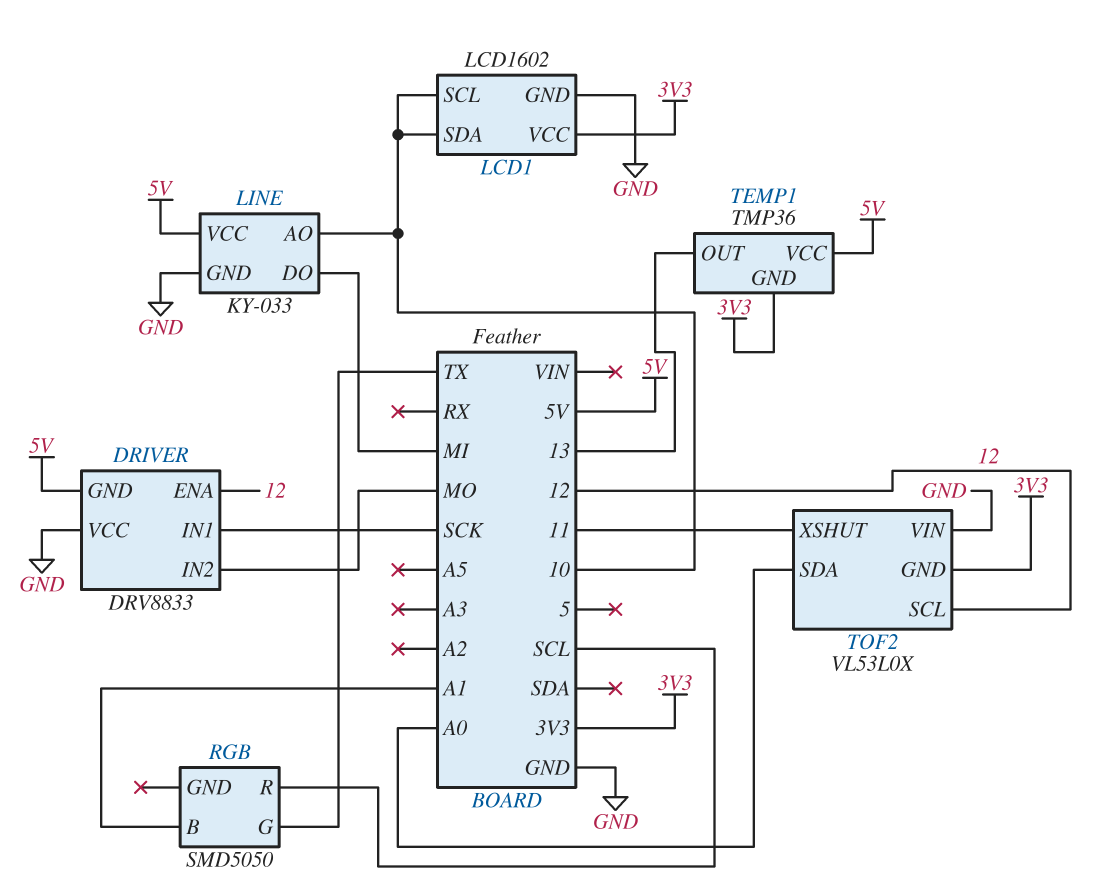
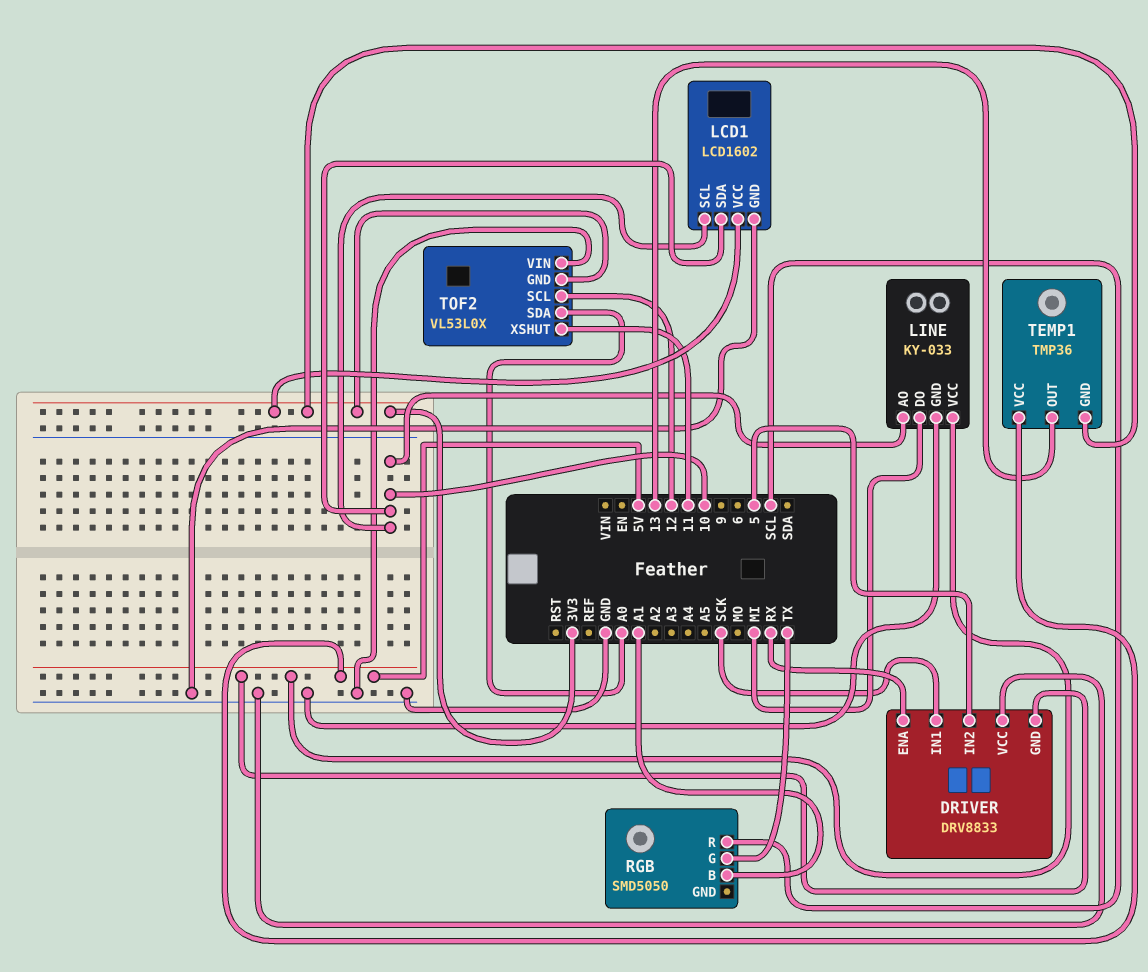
DRIVER pin ENA: 12 -> RX
DRIVER pin IN2: MO -> 5

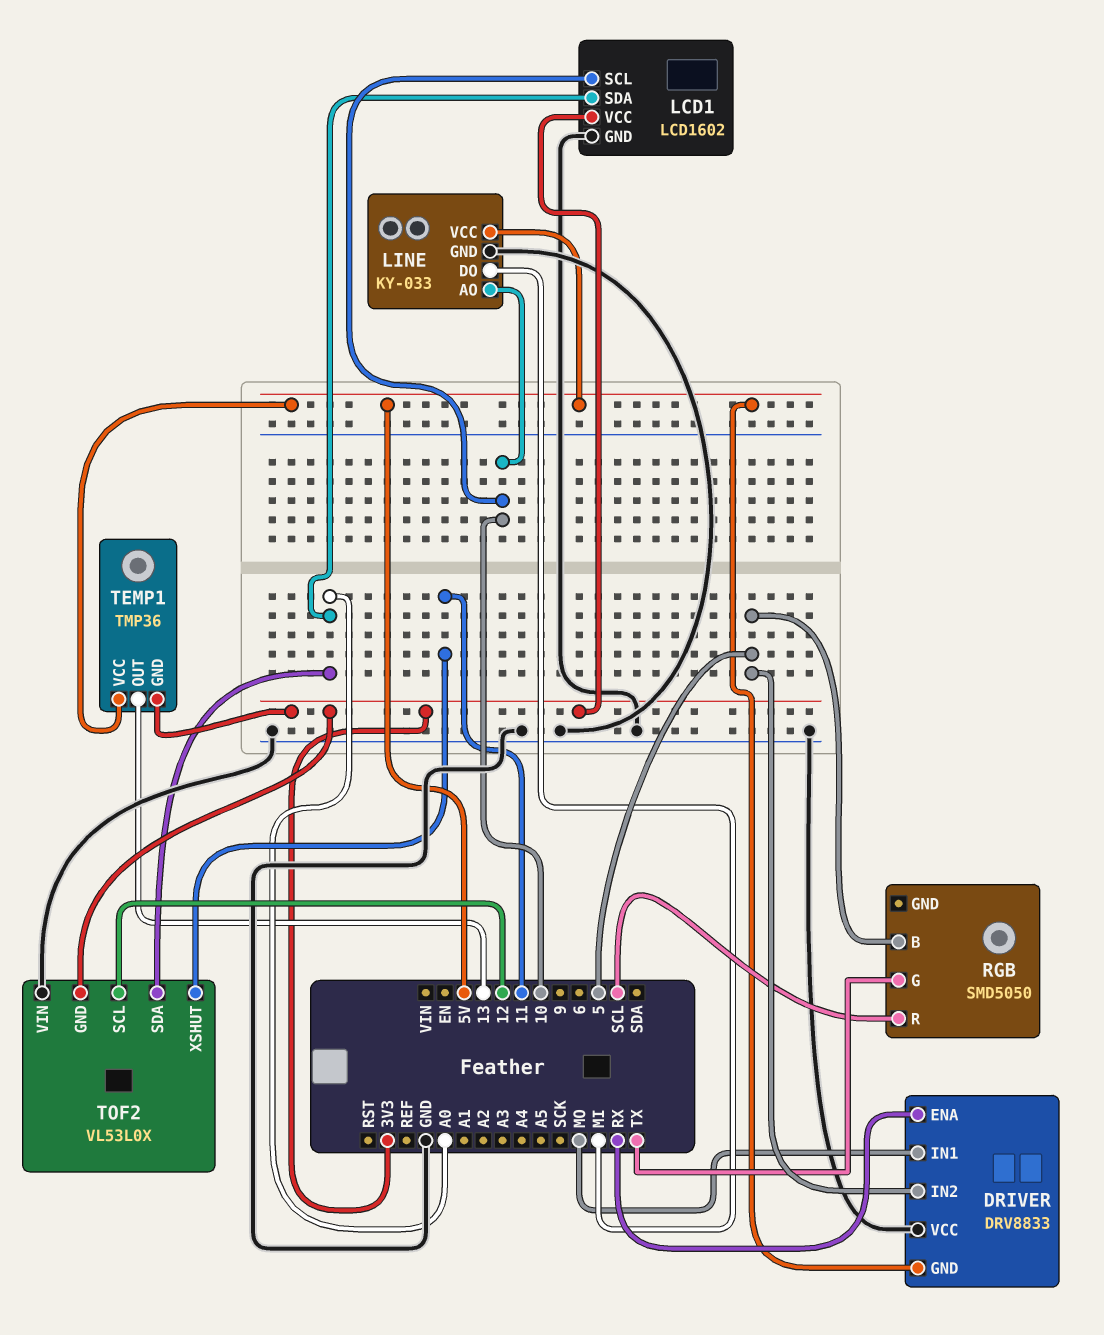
DRIVER pin IN1: SCK -> MO
LCD1 pin SDA: 10 -> A0
RGB pin B: A1 -> 5

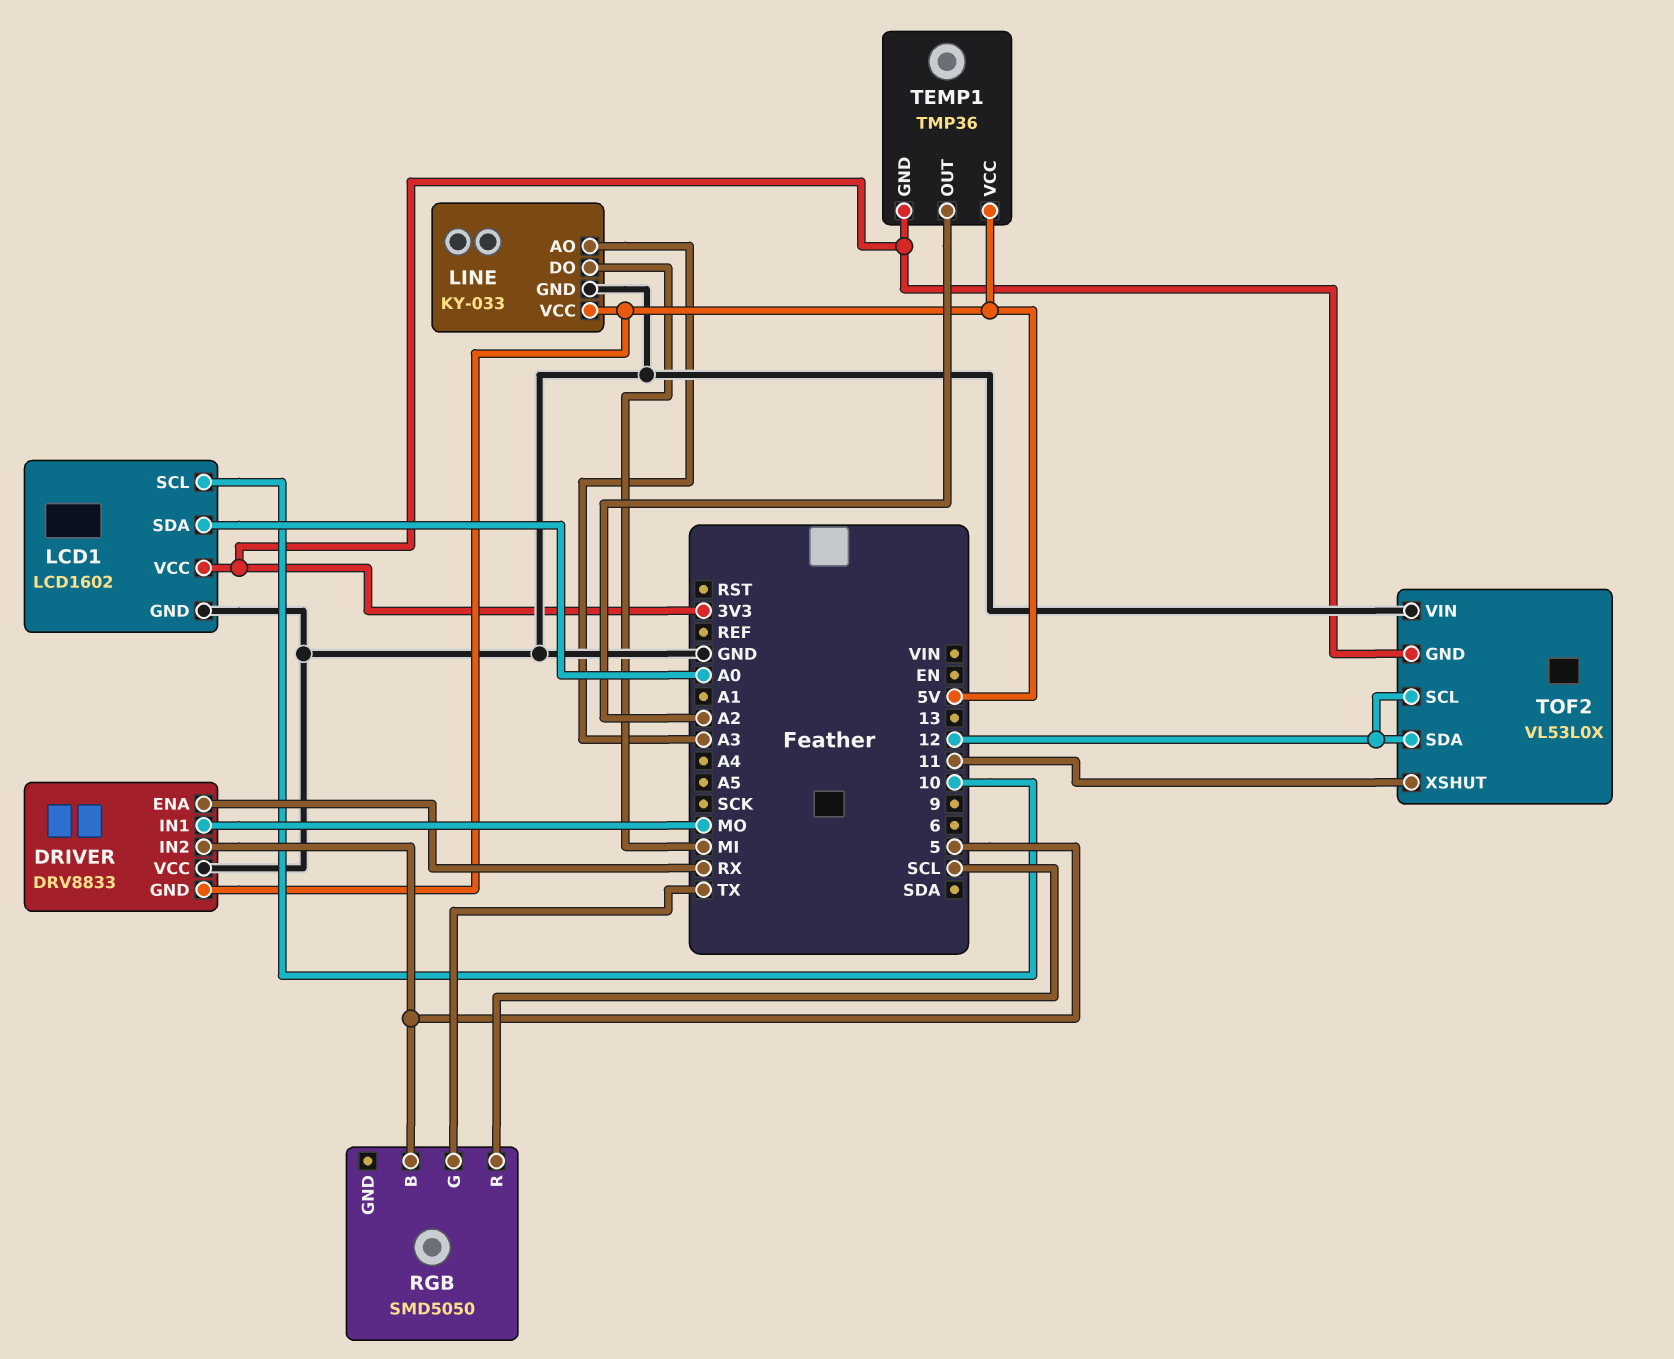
LINE pin AO: 10 -> A3
TEMP1 pin OUT: 13 -> A2
TOF2 pin SDA: A0 -> 12

